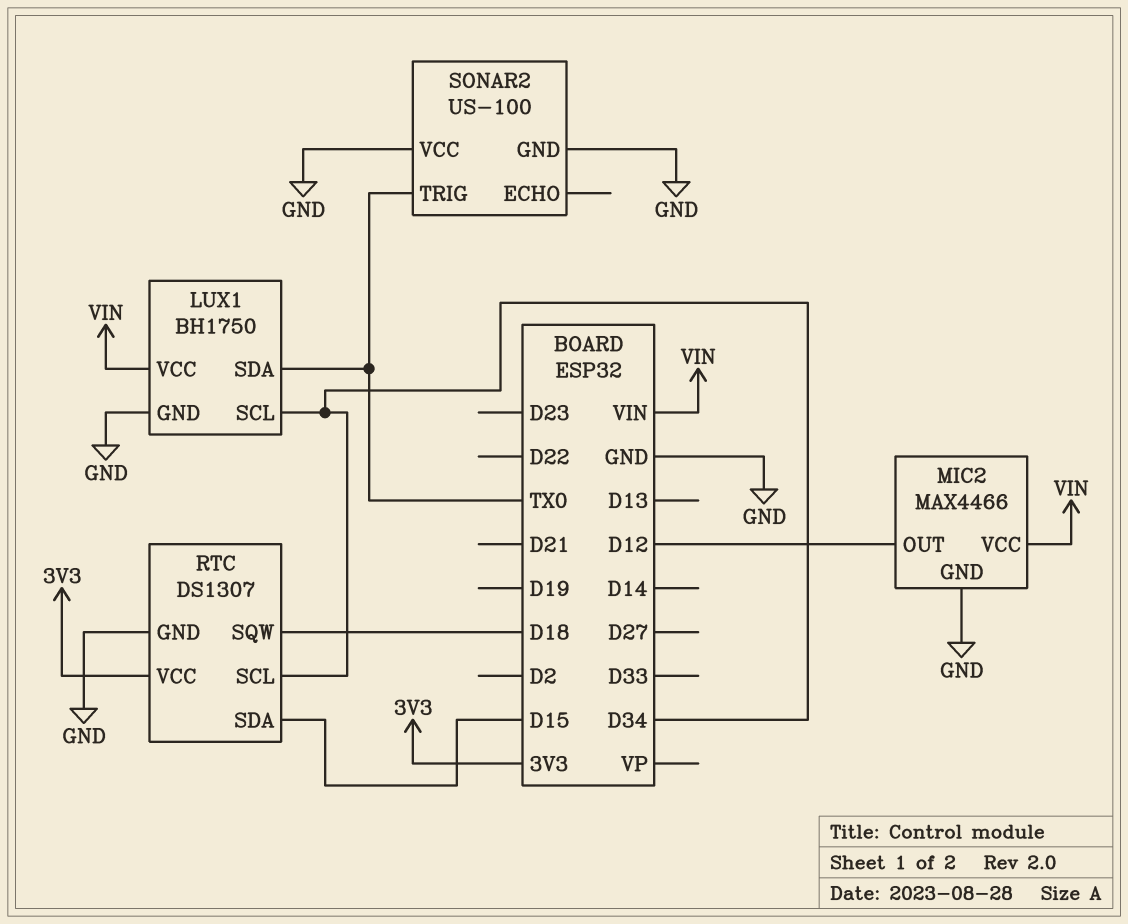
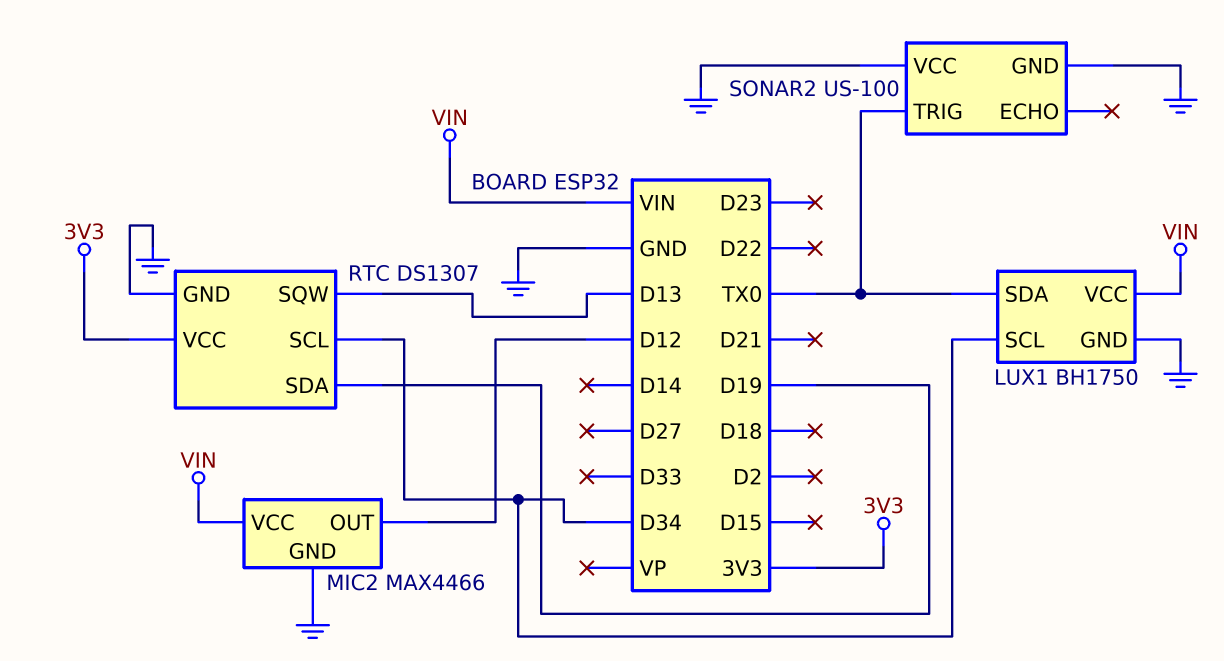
RTC pin SDA: D15 -> D19
RTC pin SQW: D18 -> D13

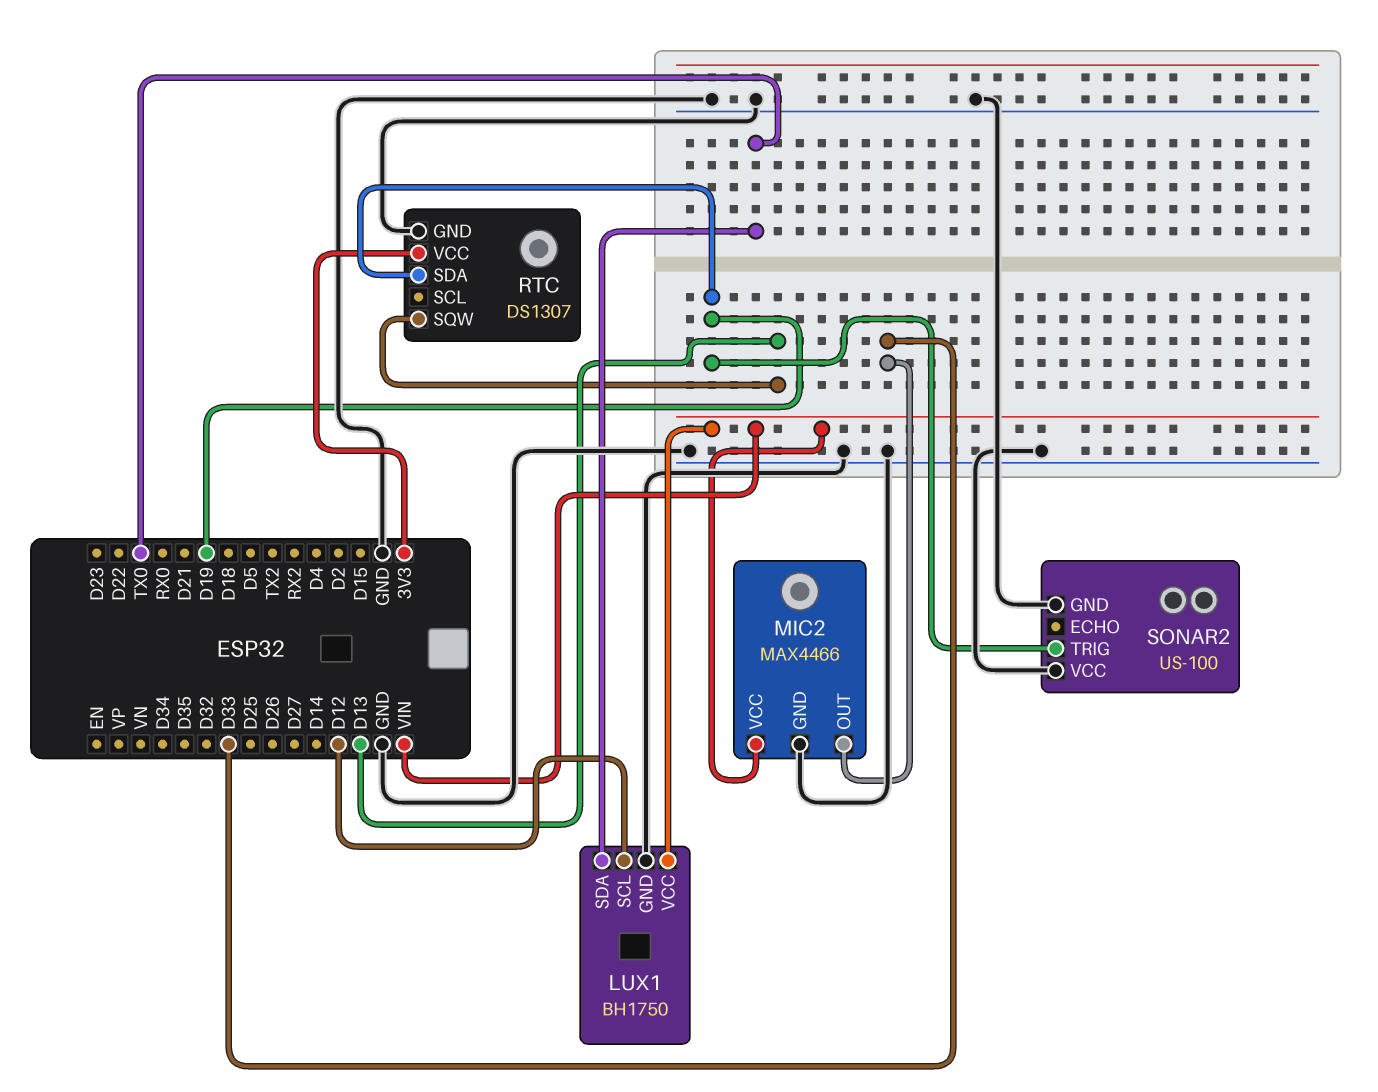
LUX1 pin SCL: D34 -> D12
MIC2 pin OUT: D12 -> D33
RTC pin SCL: D34 -> none
SONAR2 pin TRIG: TX0 -> D19

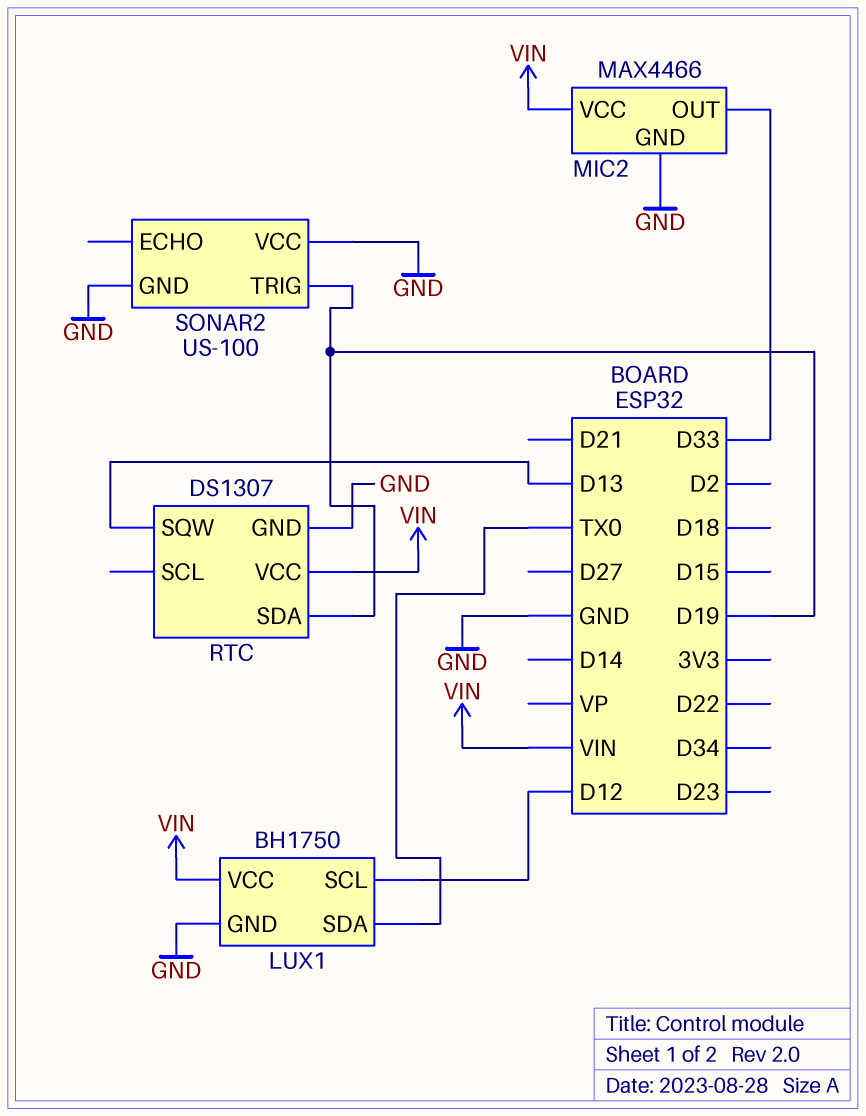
RTC pin VCC: 3V3 -> VIN

